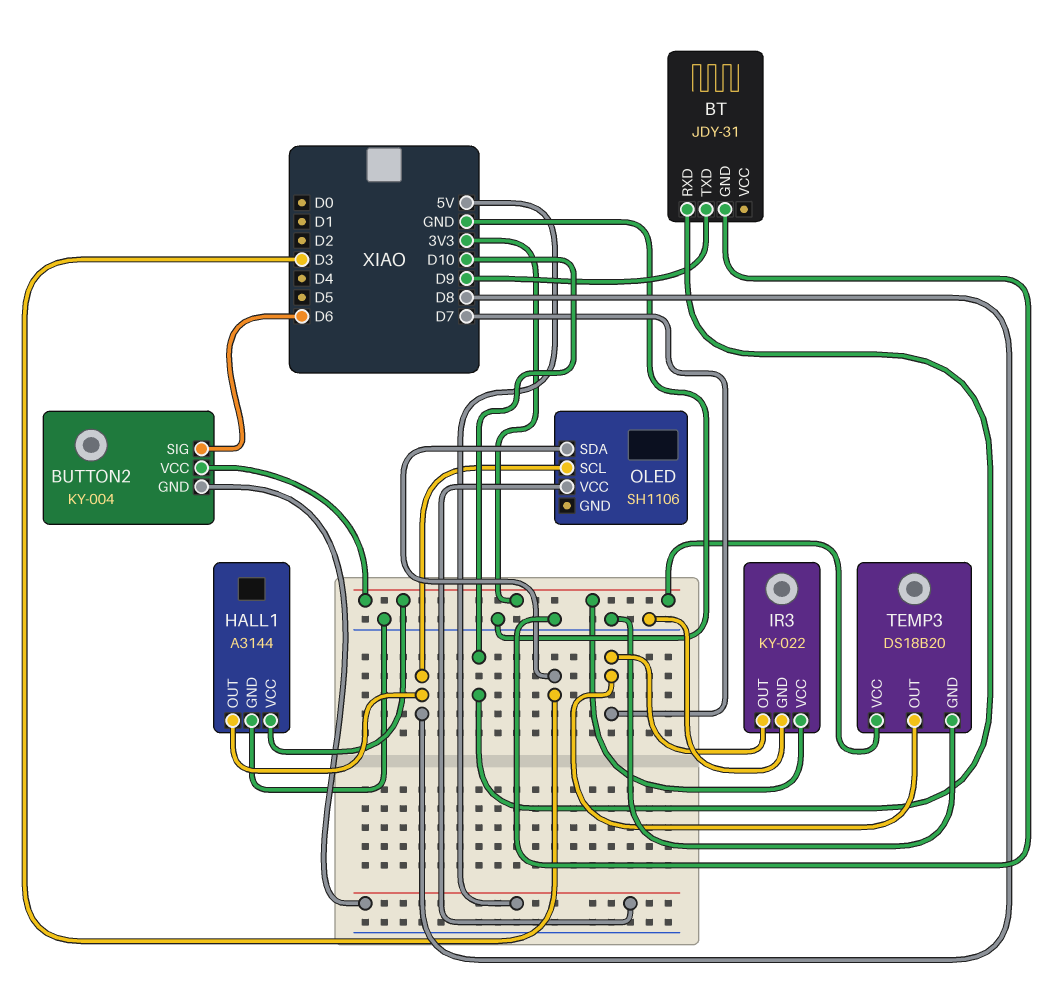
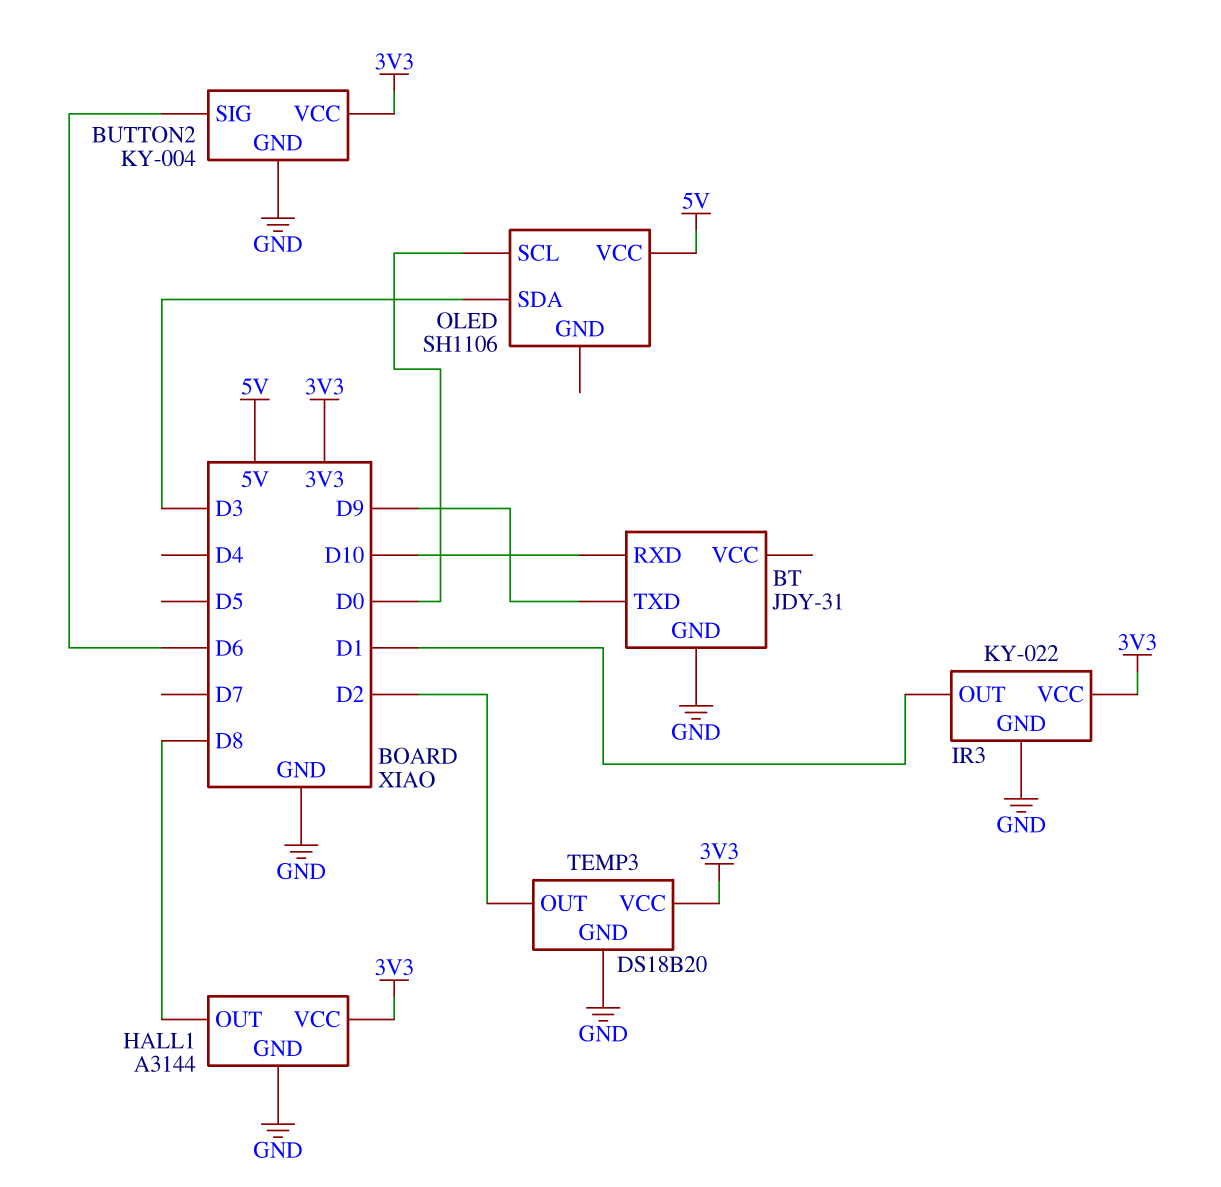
BUTTON2 pin GND: 5V -> GND
IR3 pin OUT: D7 -> D1
OLED pin SCL: D8 -> D0
TEMP3 pin OUT: D7 -> D2

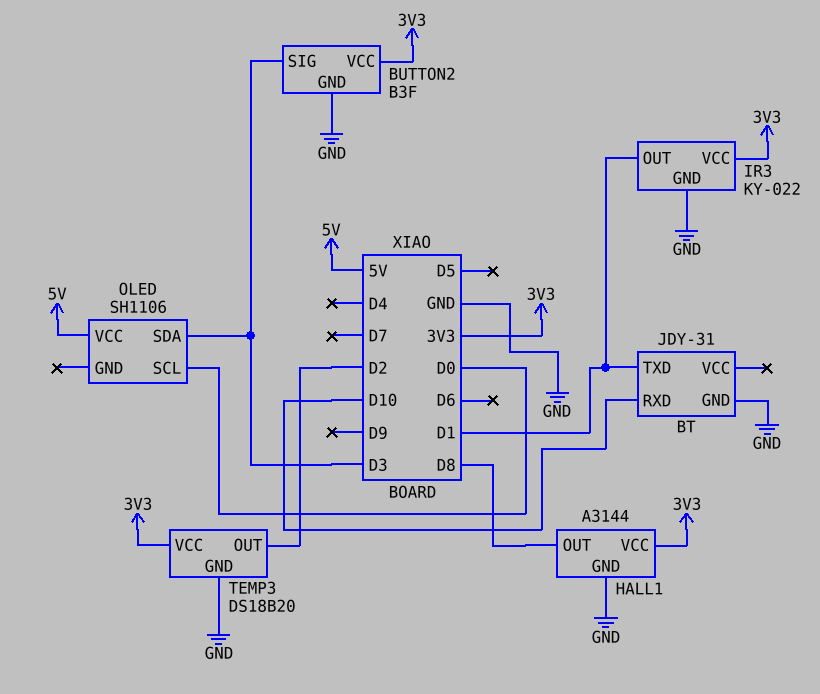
BT pin TXD: D9 -> D1
BUTTON2: KY-004 -> B3F
BUTTON2 pin SIG: D6 -> D3

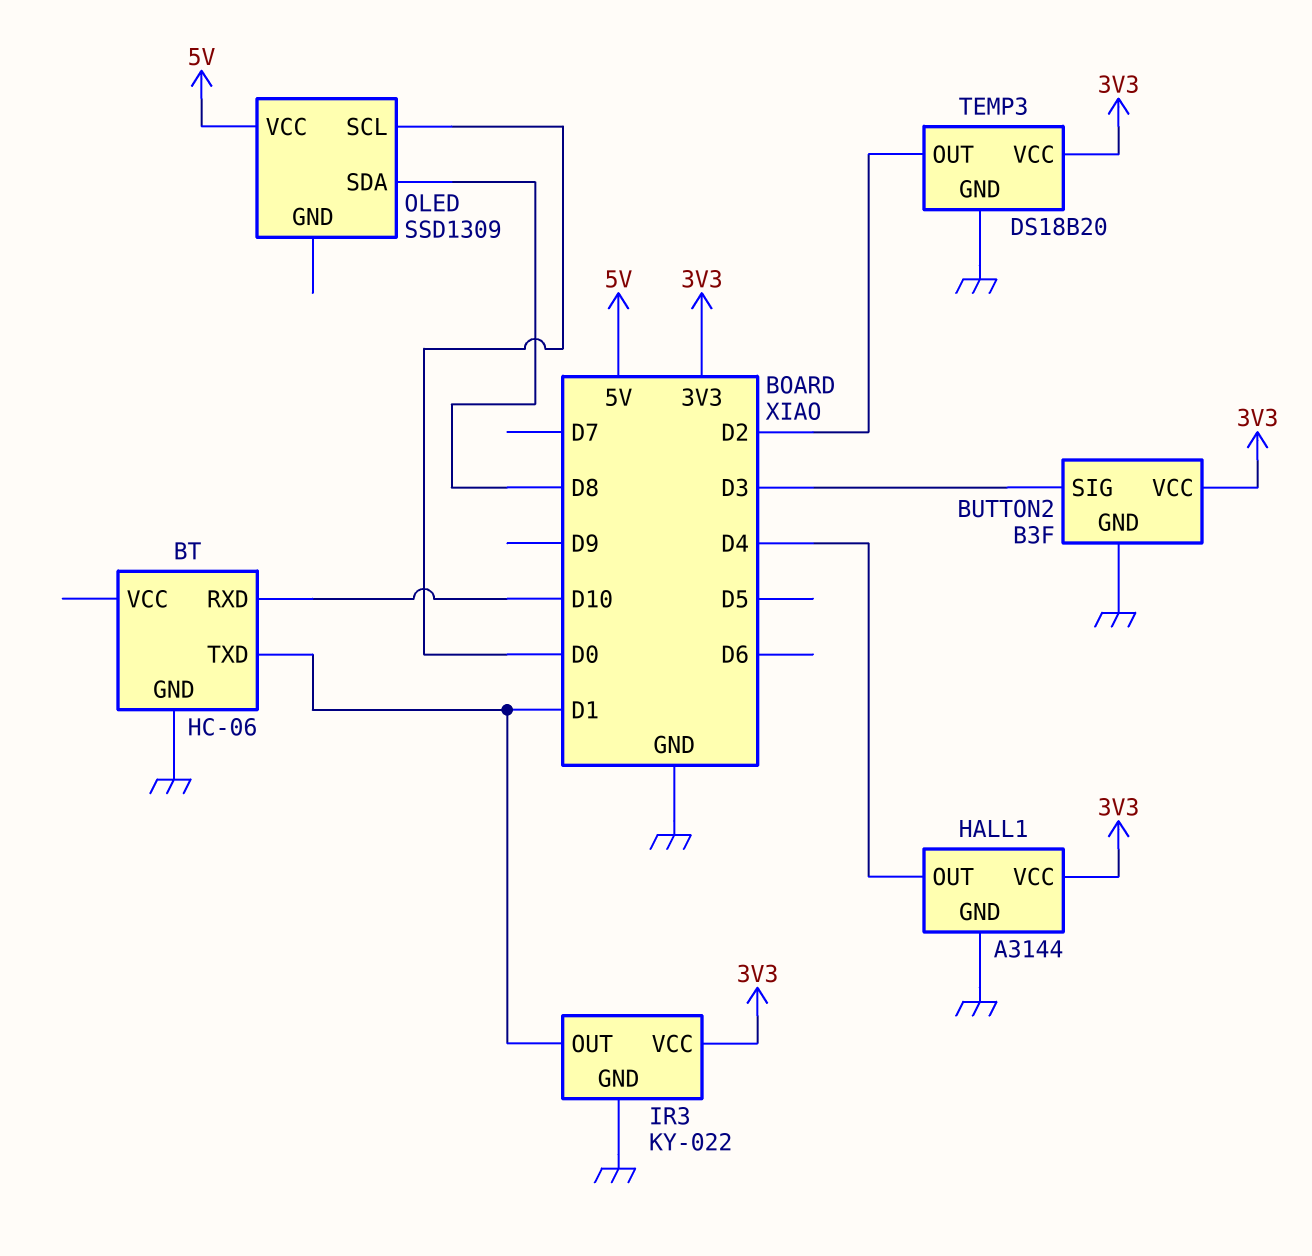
BT: JDY-31 -> HC-06
HALL1 pin OUT: D8 -> D4
OLED: SH1106 -> SSD1309
OLED pin SDA: D3 -> D8

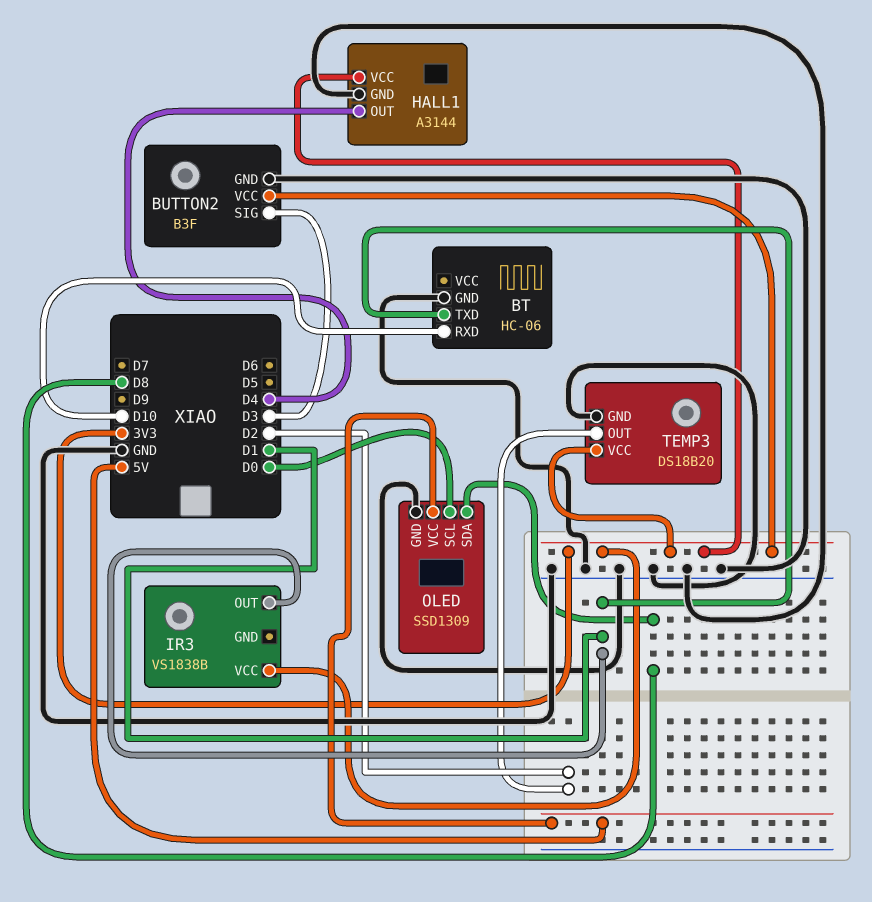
IR3: KY-022 -> VS1838B
IR3 pin GND: GND -> none
OLED pin GND: none -> GND

